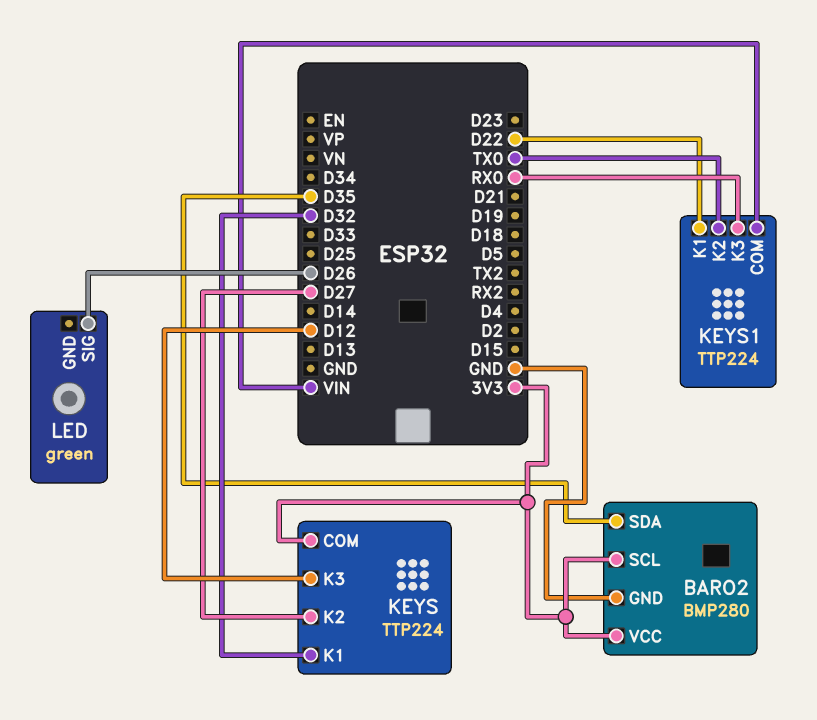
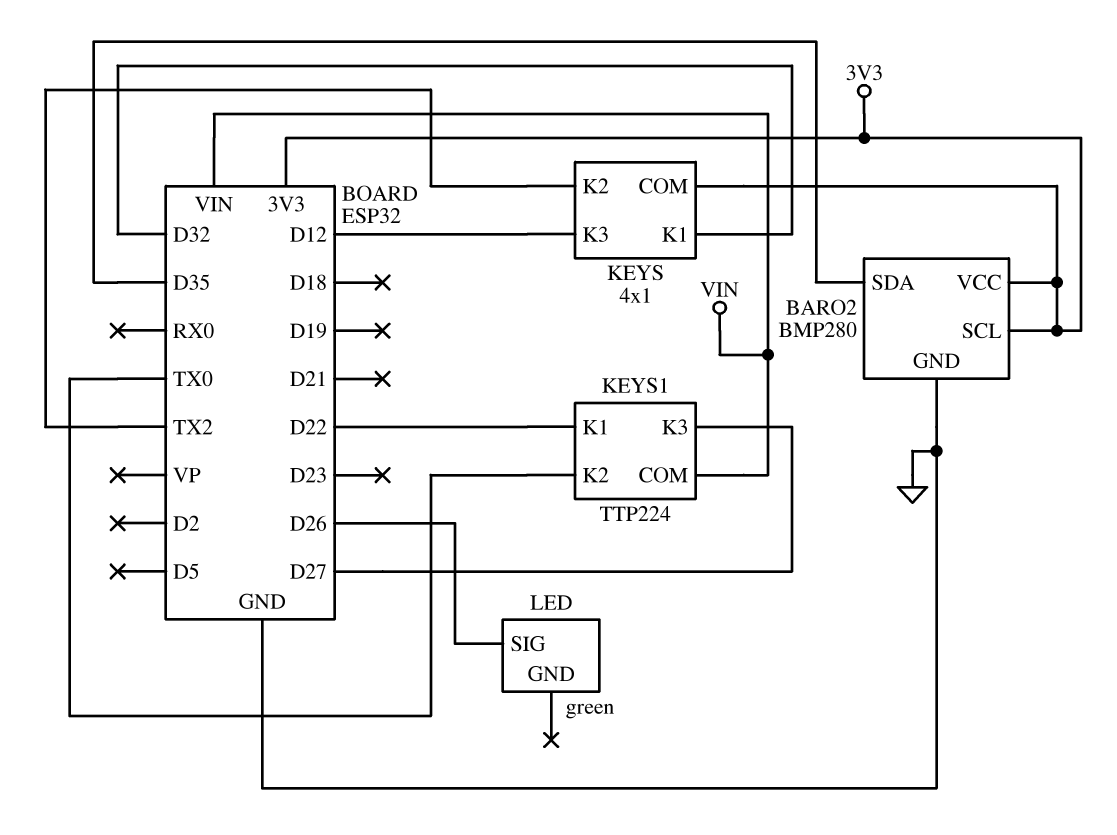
KEYS: TTP224 -> 4x1
KEYS pin K2: D27 -> TX2
KEYS1 pin K3: RX0 -> D27

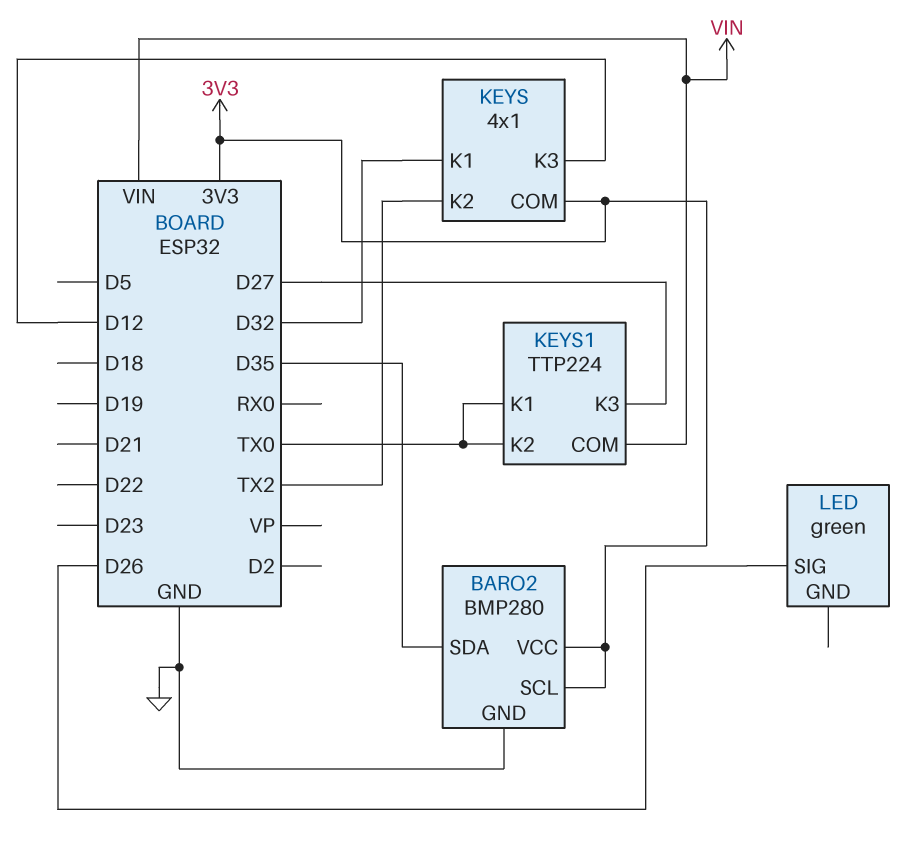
KEYS1 pin K1: D22 -> TX0

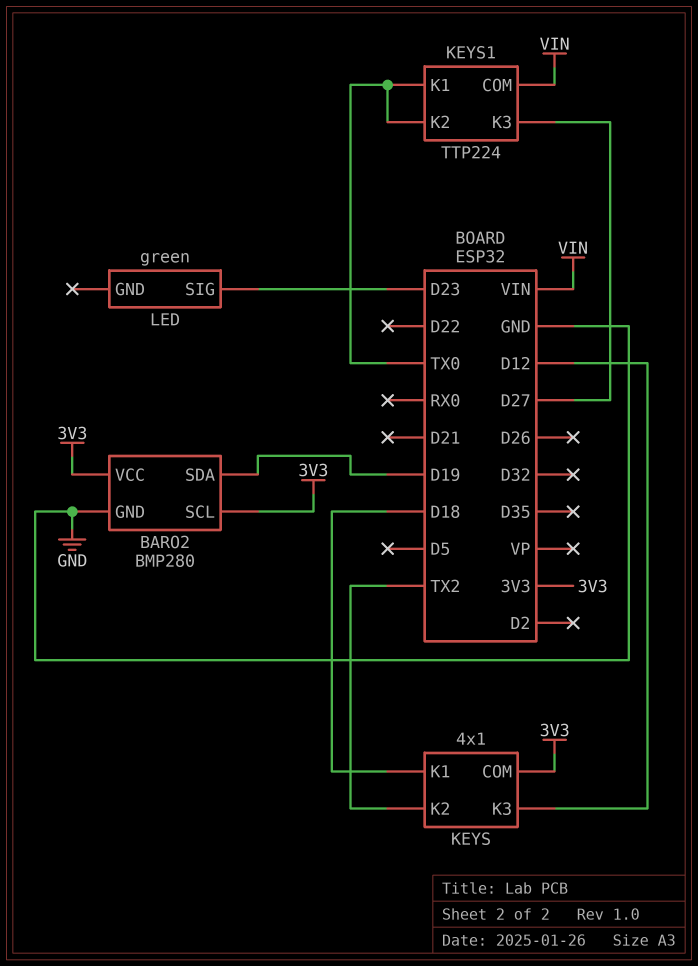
BARO2 pin SDA: D35 -> D19
KEYS pin K1: D32 -> D18
LED pin SIG: D26 -> D23

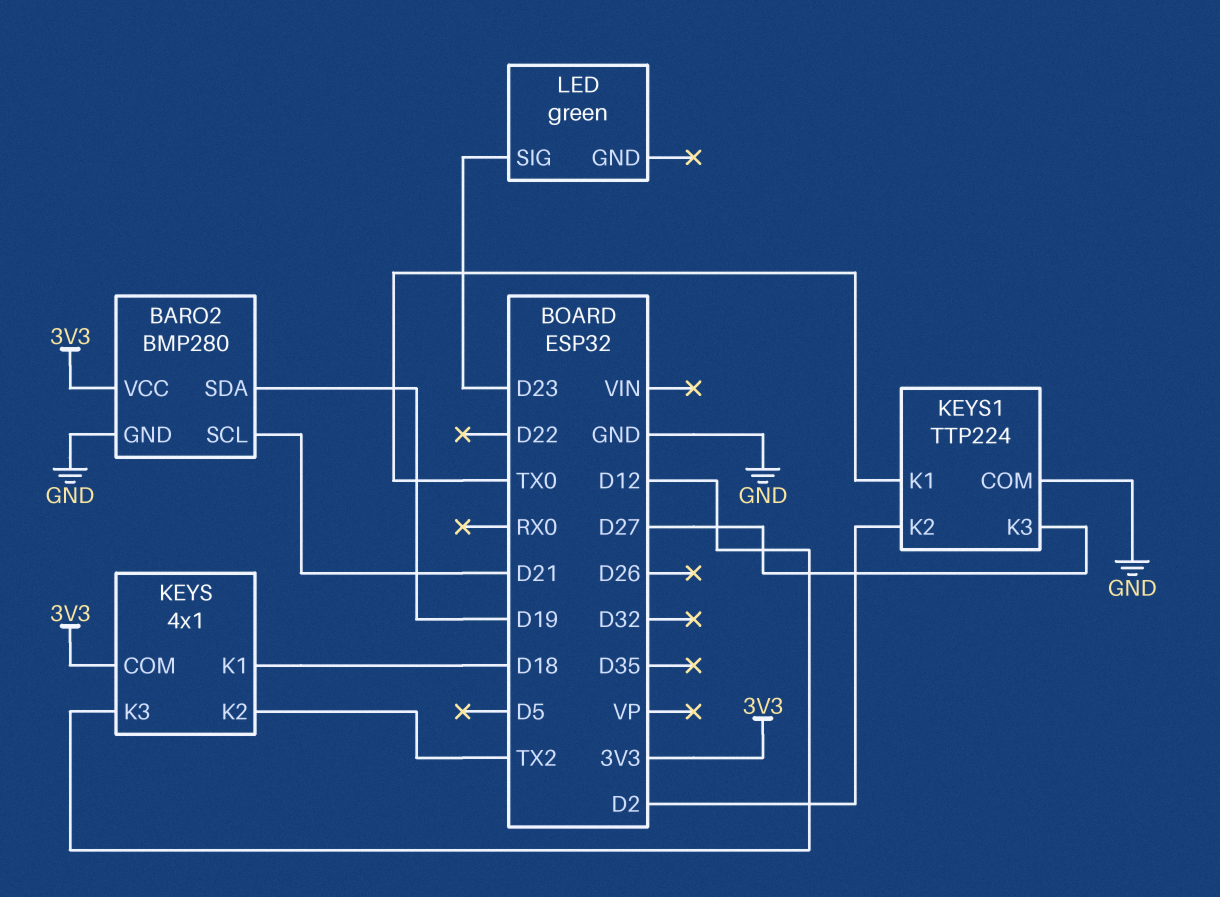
BARO2 pin SCL: 3V3 -> D21
KEYS1 pin COM: VIN -> GND
KEYS1 pin K2: TX0 -> D2

